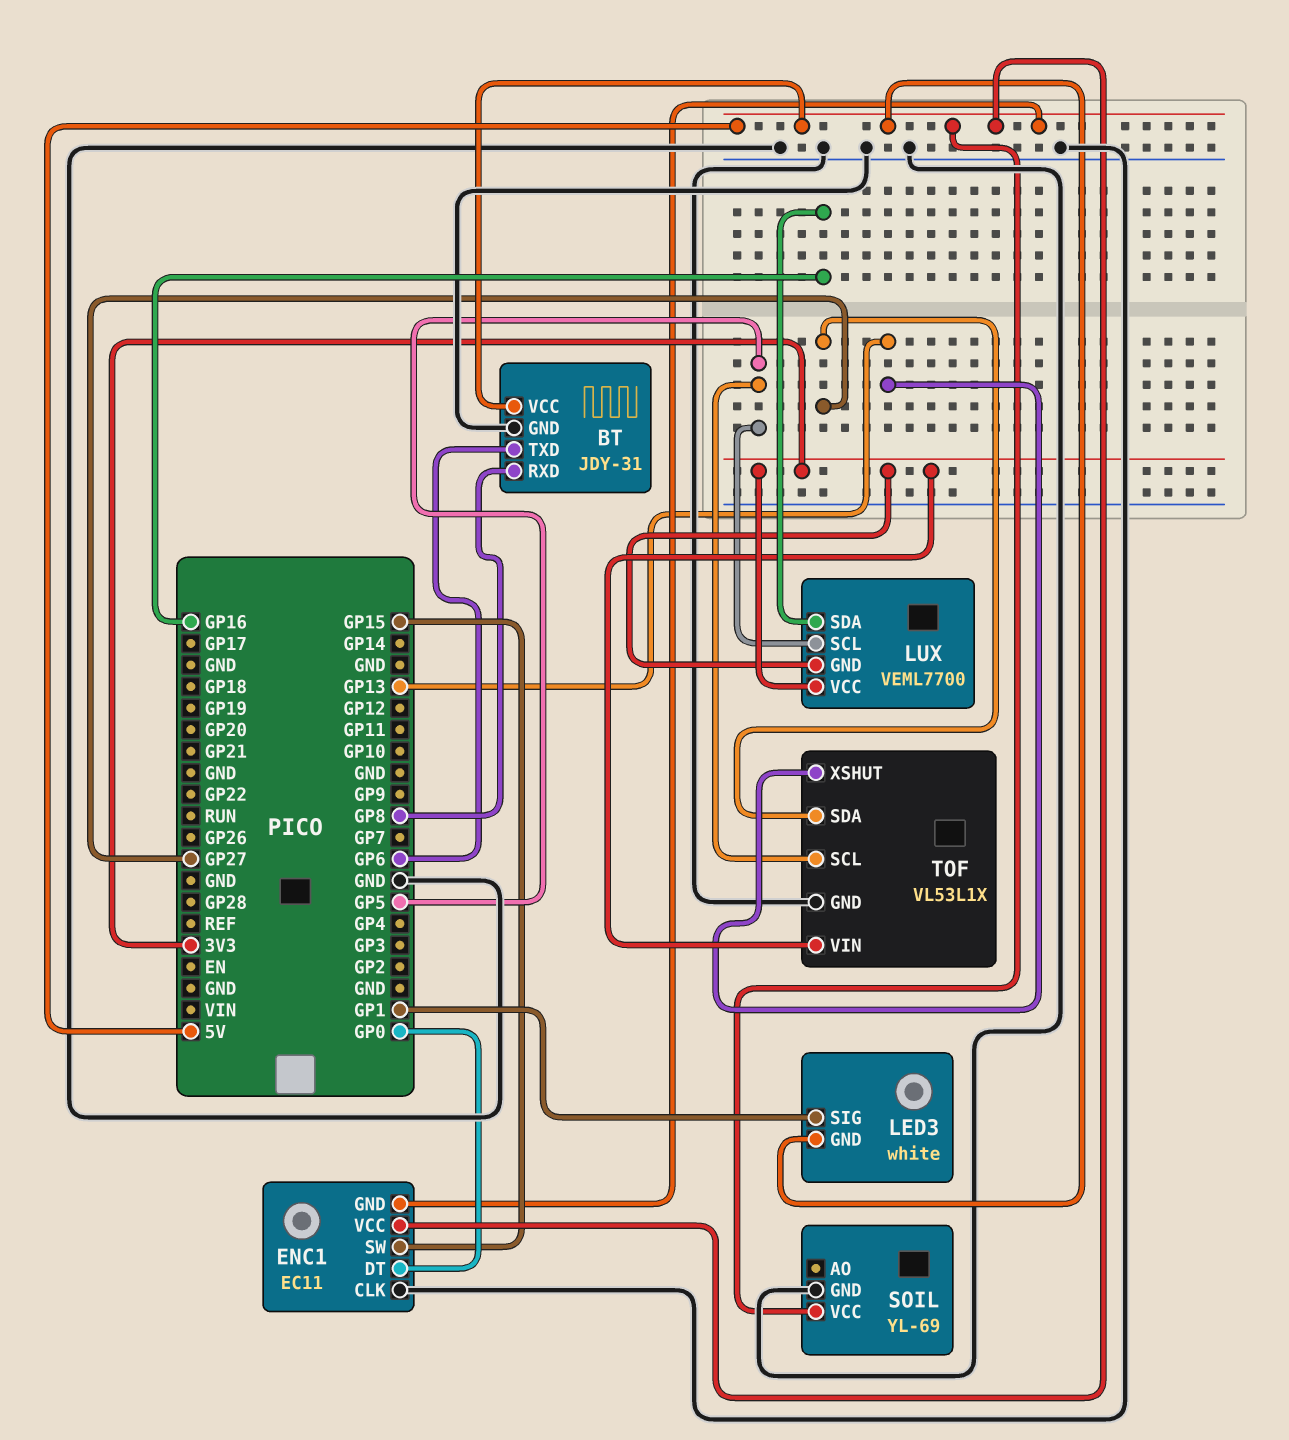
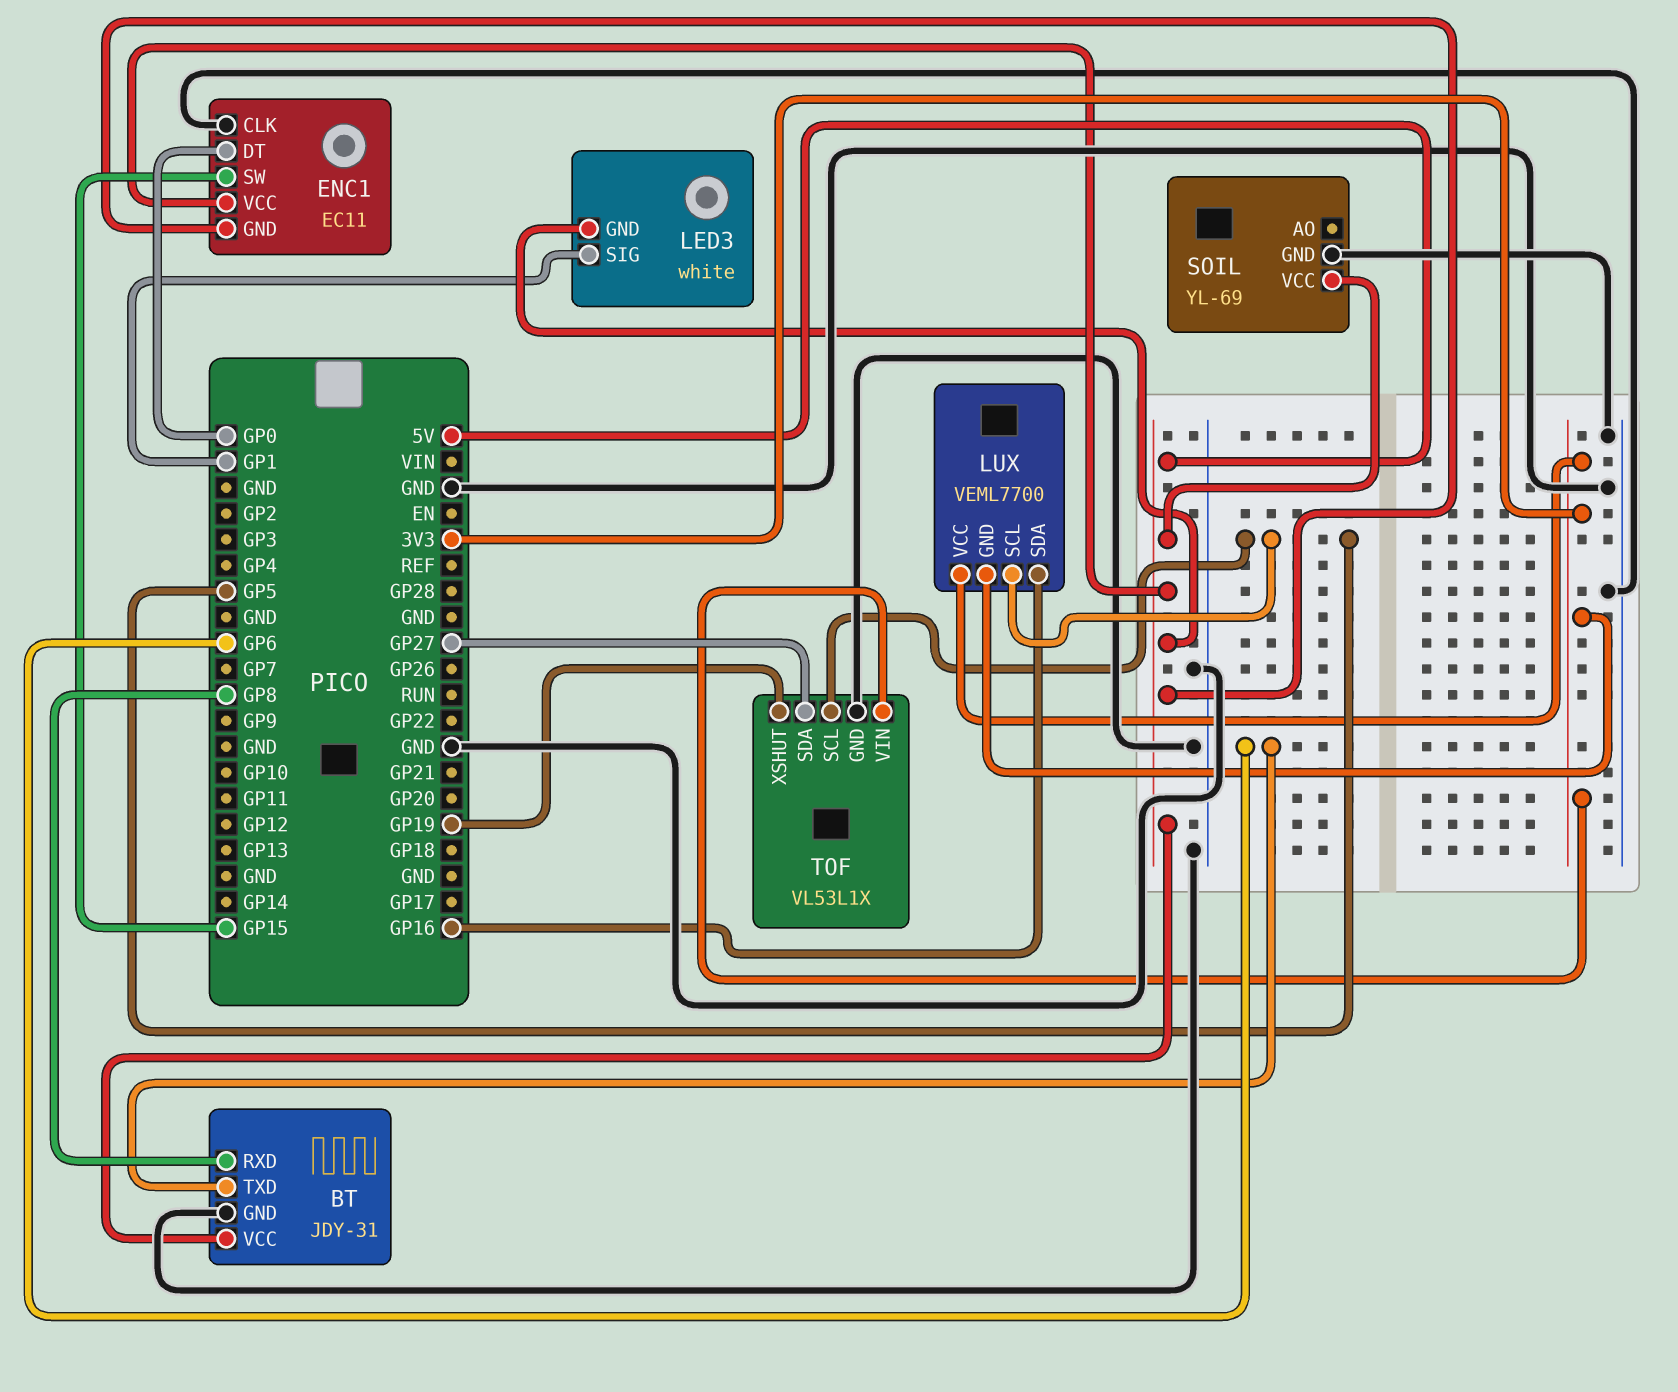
TOF pin XSHUT: GP13 -> GP19

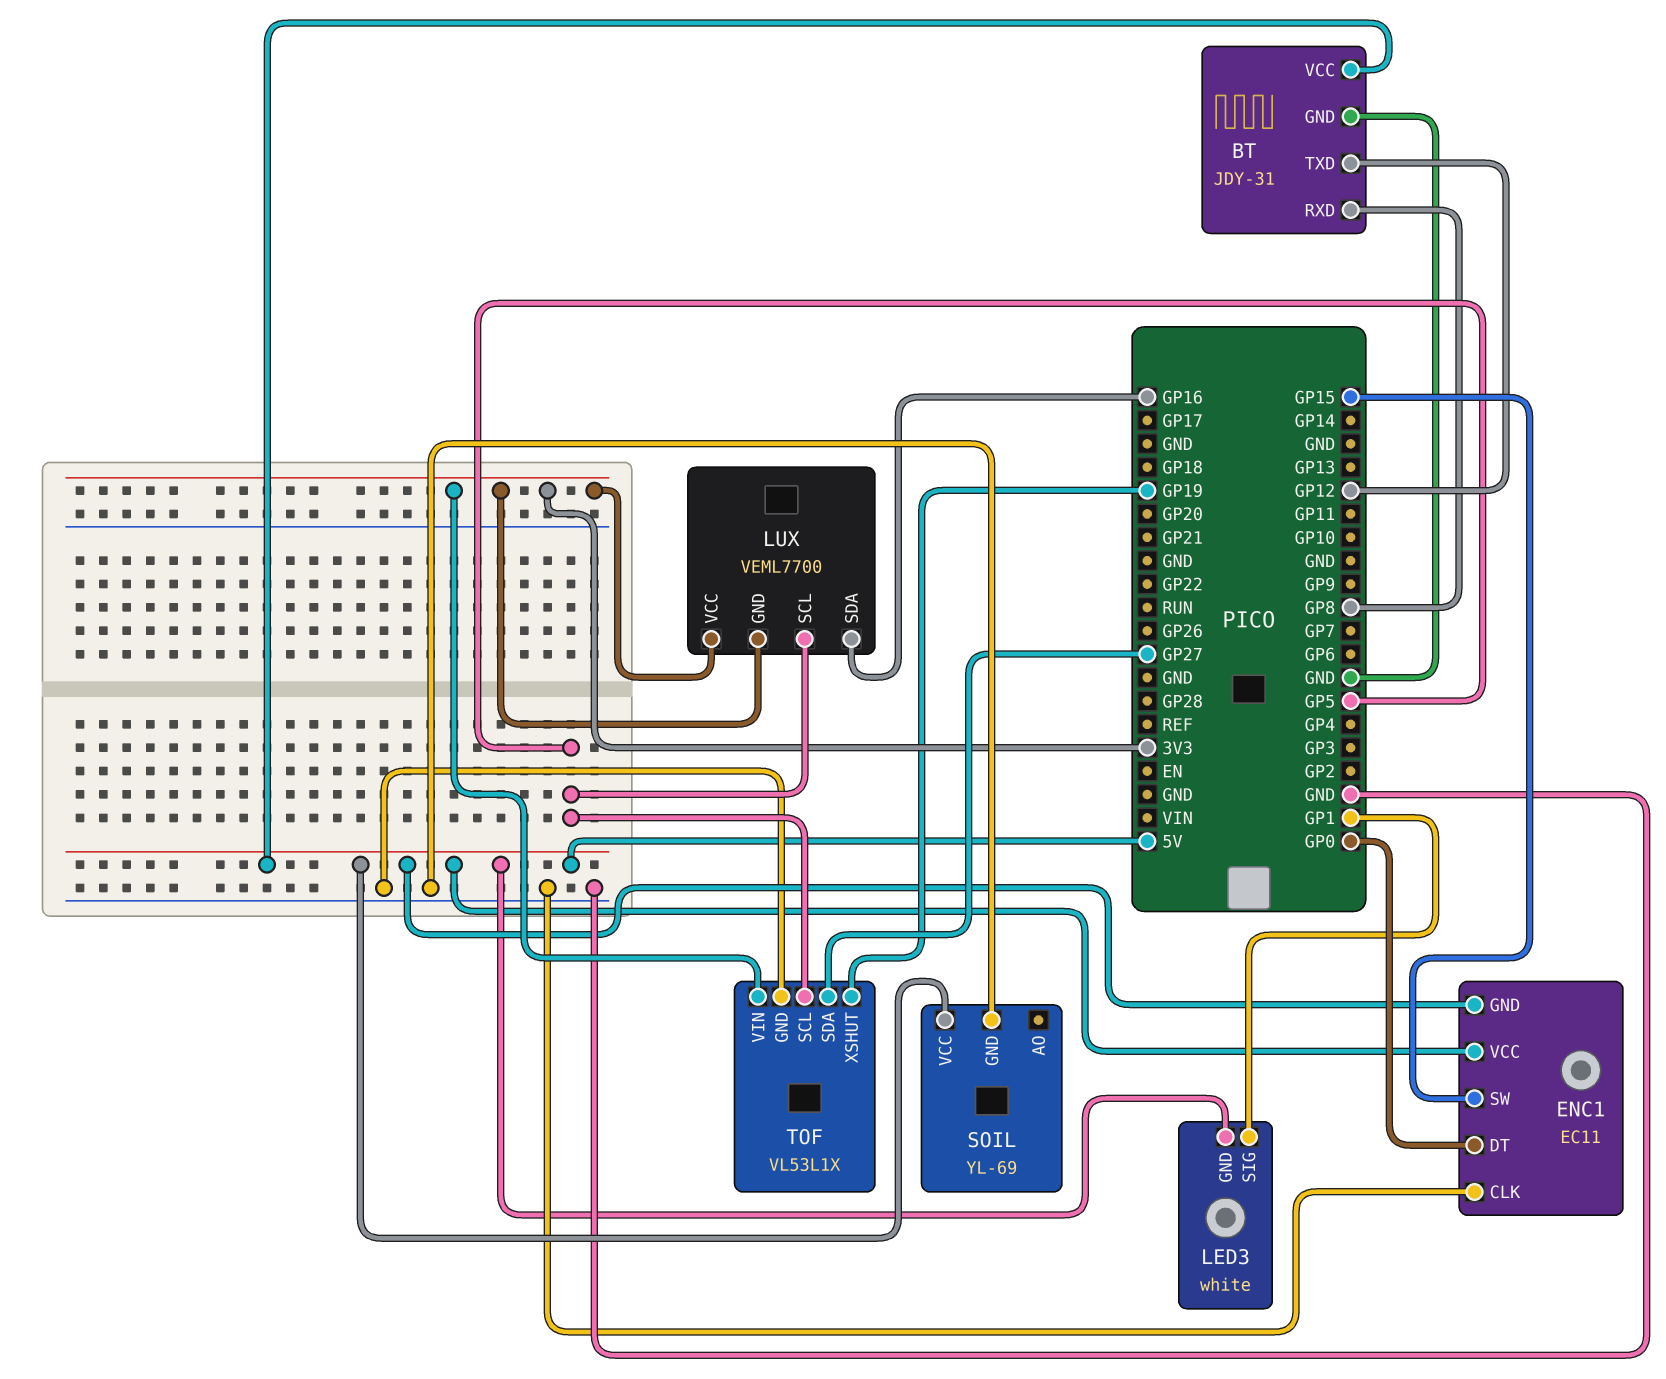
BT pin TXD: GP6 -> GP12

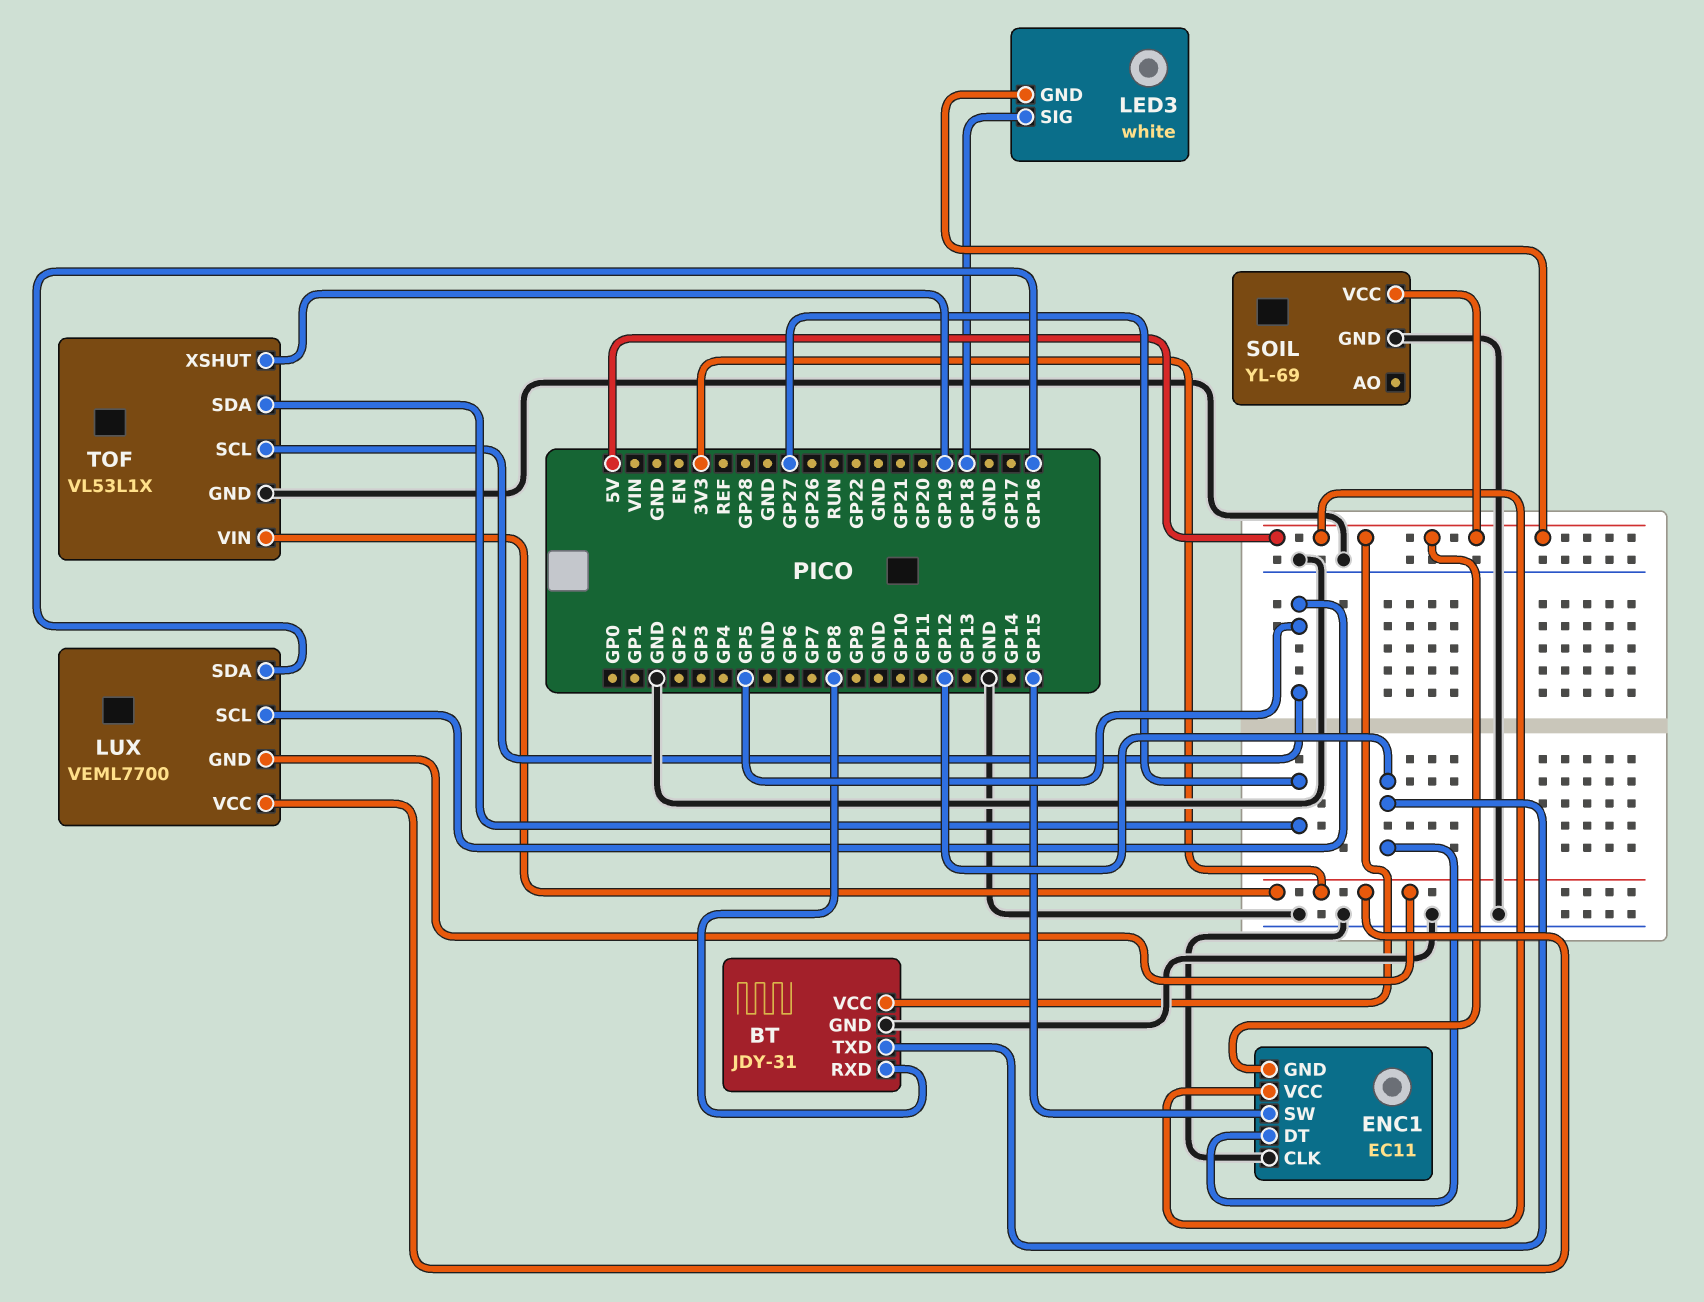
ENC1 pin DT: GP0 -> GP12
LED3 pin SIG: GP1 -> GP18

